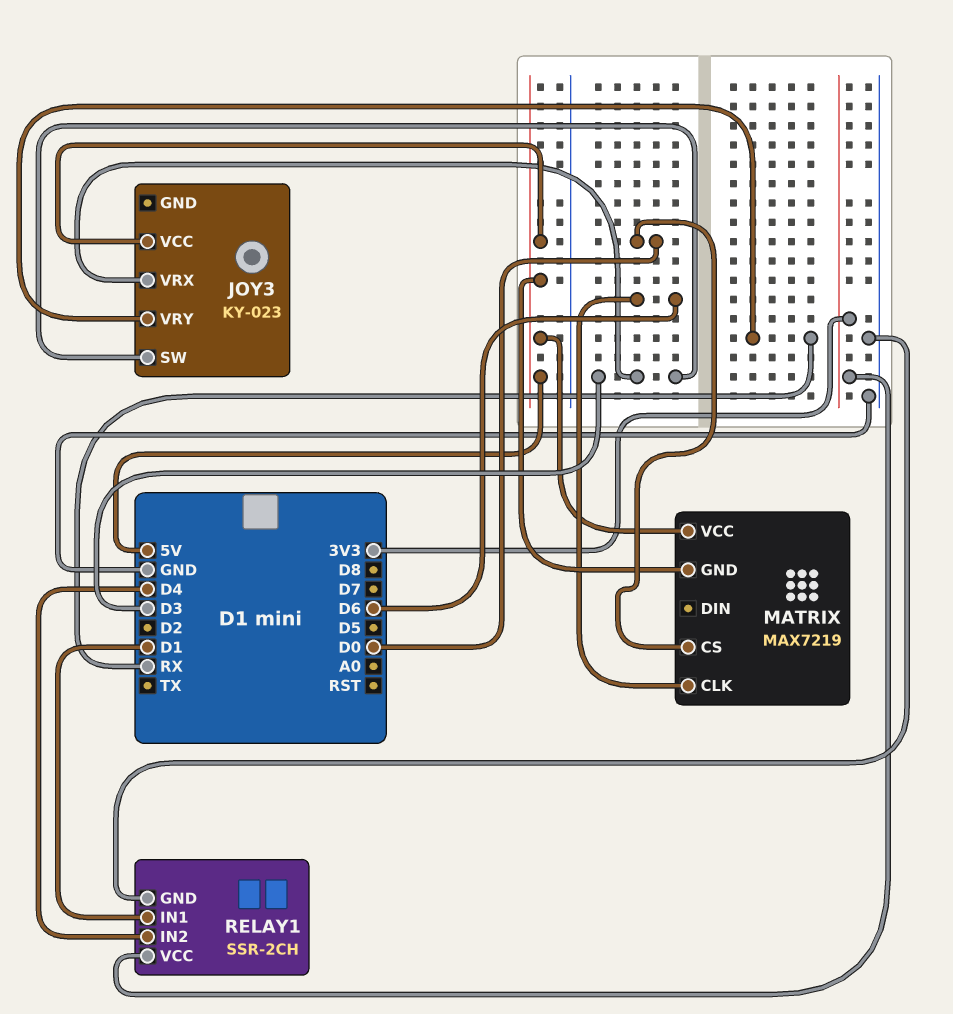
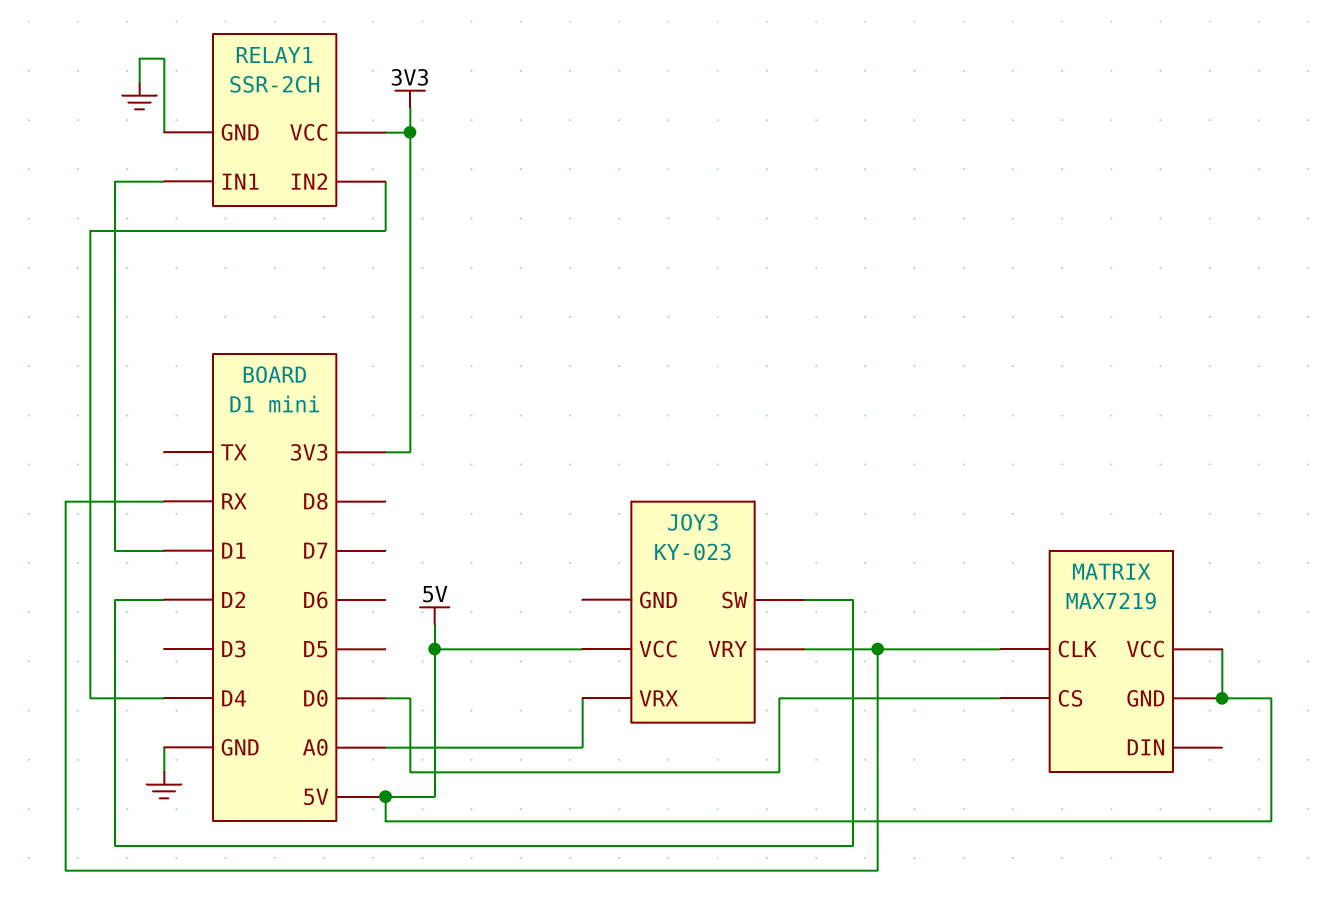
JOY3 pin SW: D3 -> D2
JOY3 pin VRX: D3 -> A0
MATRIX pin CLK: D6 -> RX

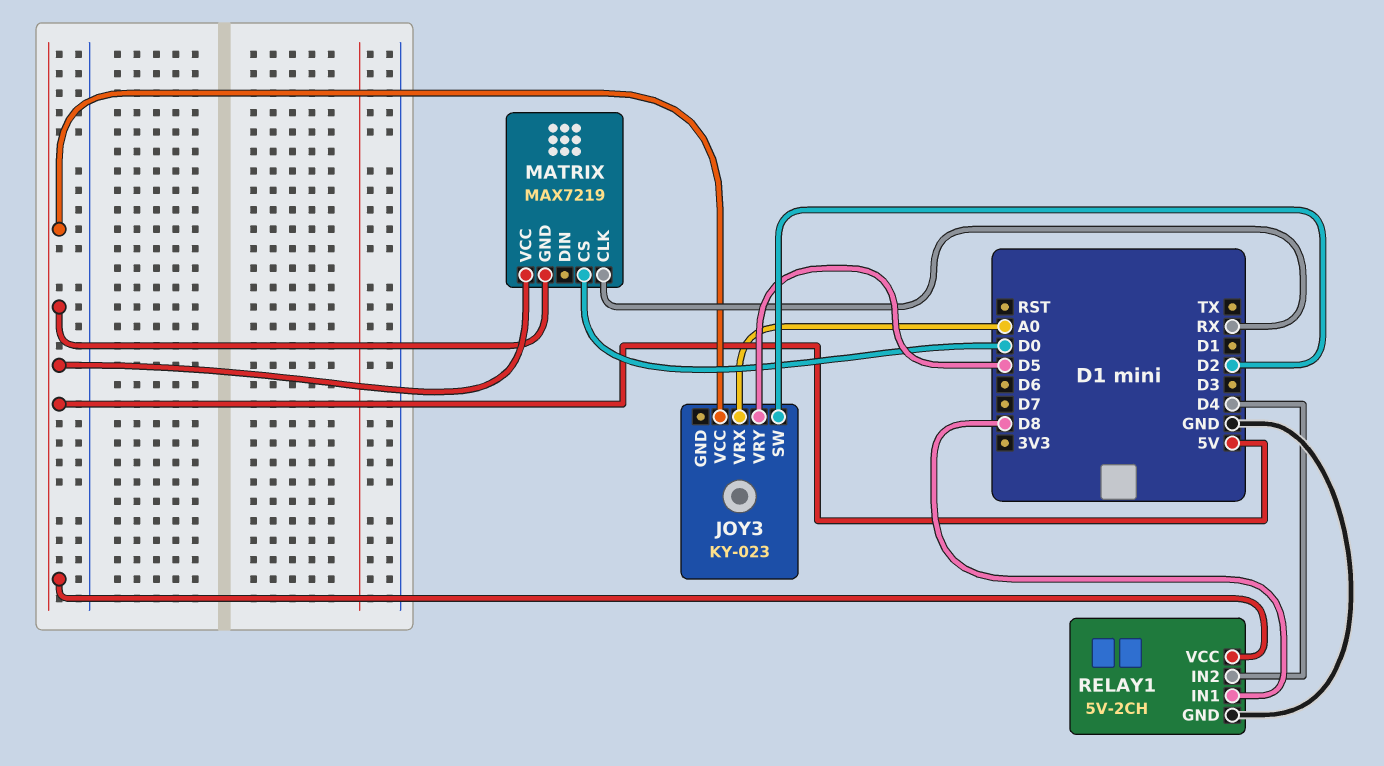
JOY3 pin VRY: RX -> D5
RELAY1: SSR-2CH -> 5V-2CH
RELAY1 pin IN1: D1 -> D8
RELAY1 pin VCC: 3V3 -> 5V

